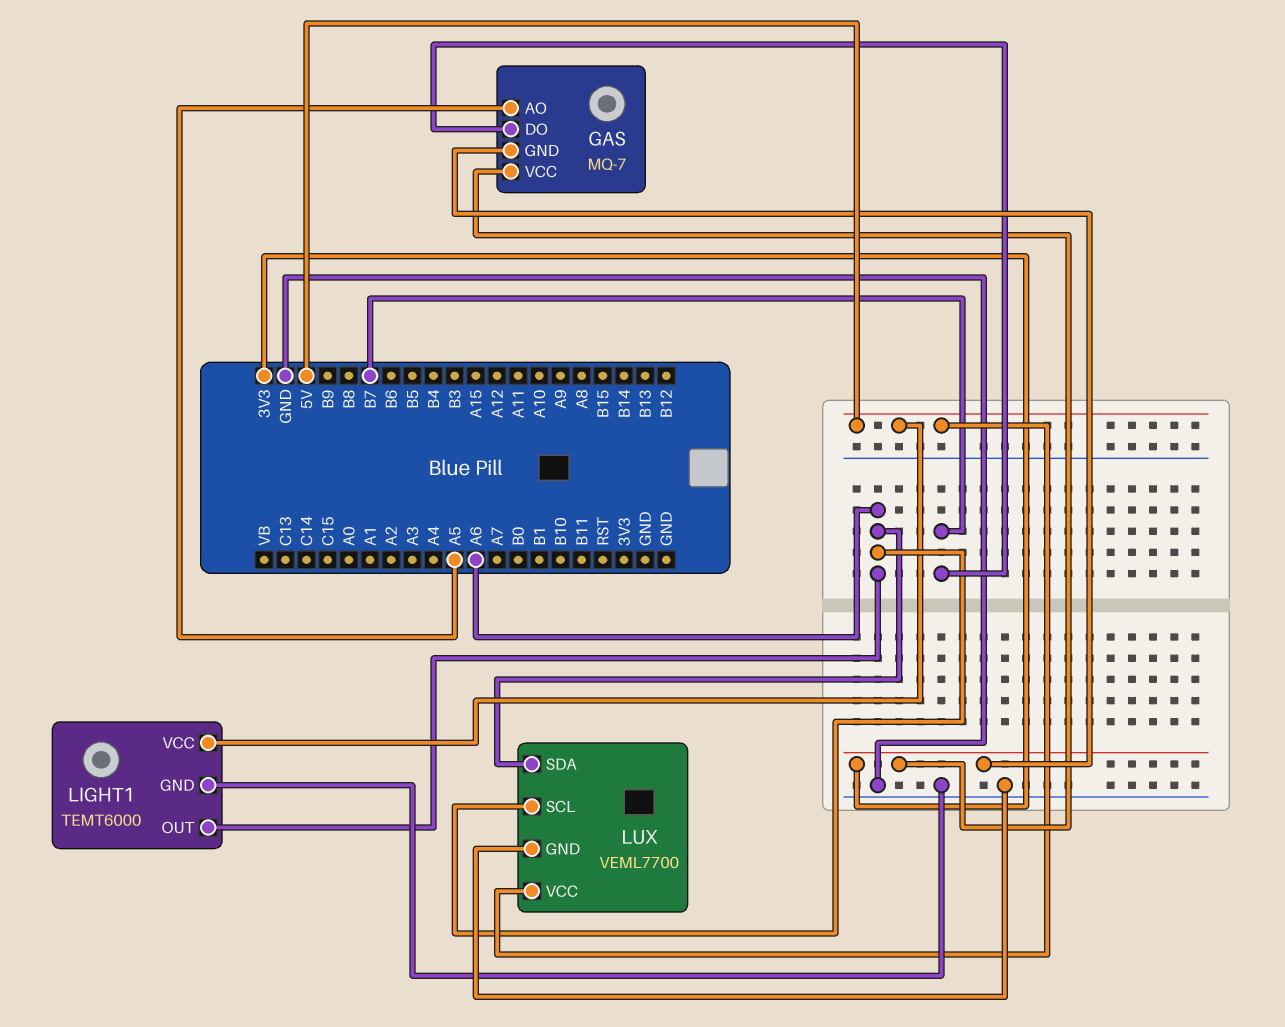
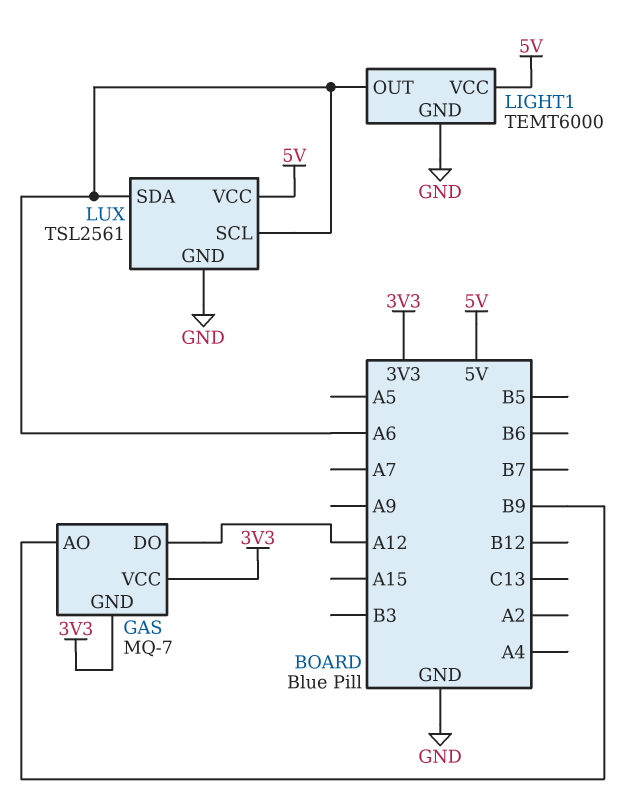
GAS pin AO: A5 -> B9
GAS pin DO: B7 -> A12
LUX: VEML7700 -> TSL2561

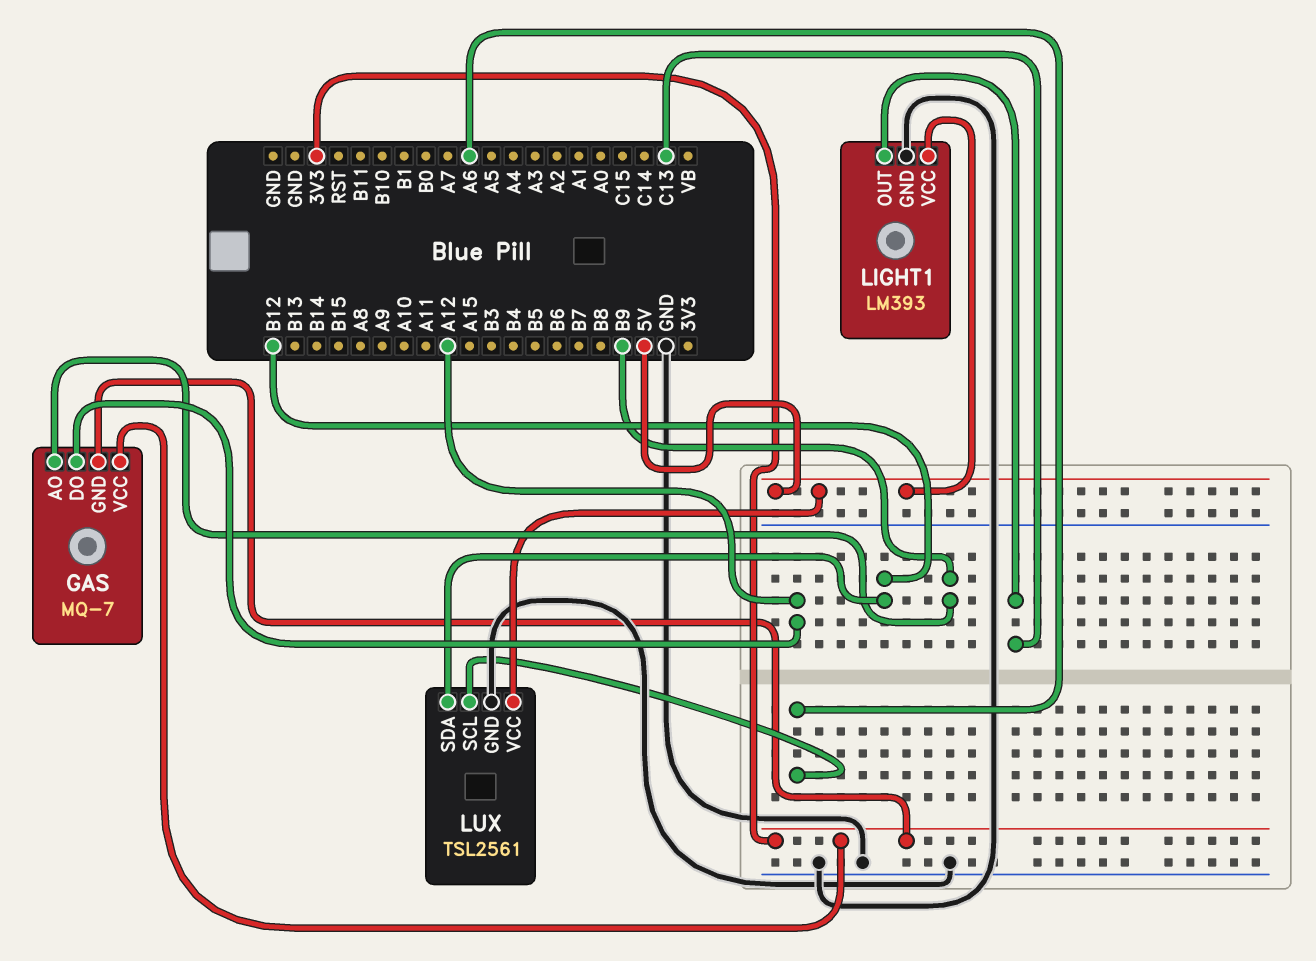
LIGHT1: TEMT6000 -> LM393
LIGHT1 pin OUT: A6 -> C13
LUX pin SDA: A6 -> B12

